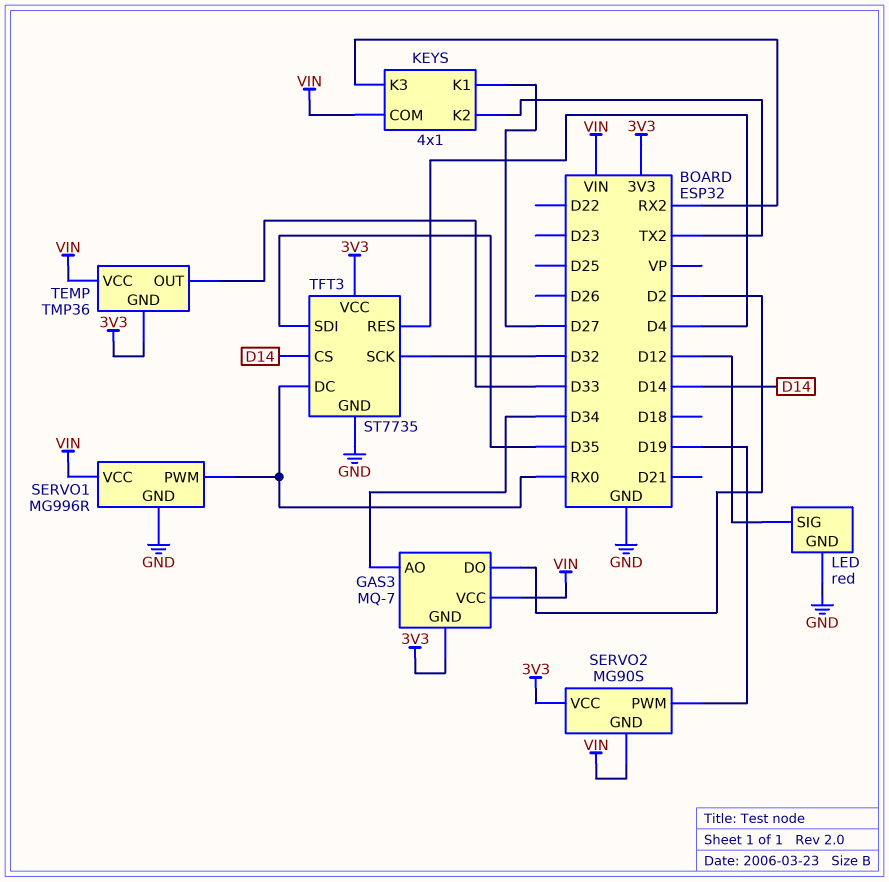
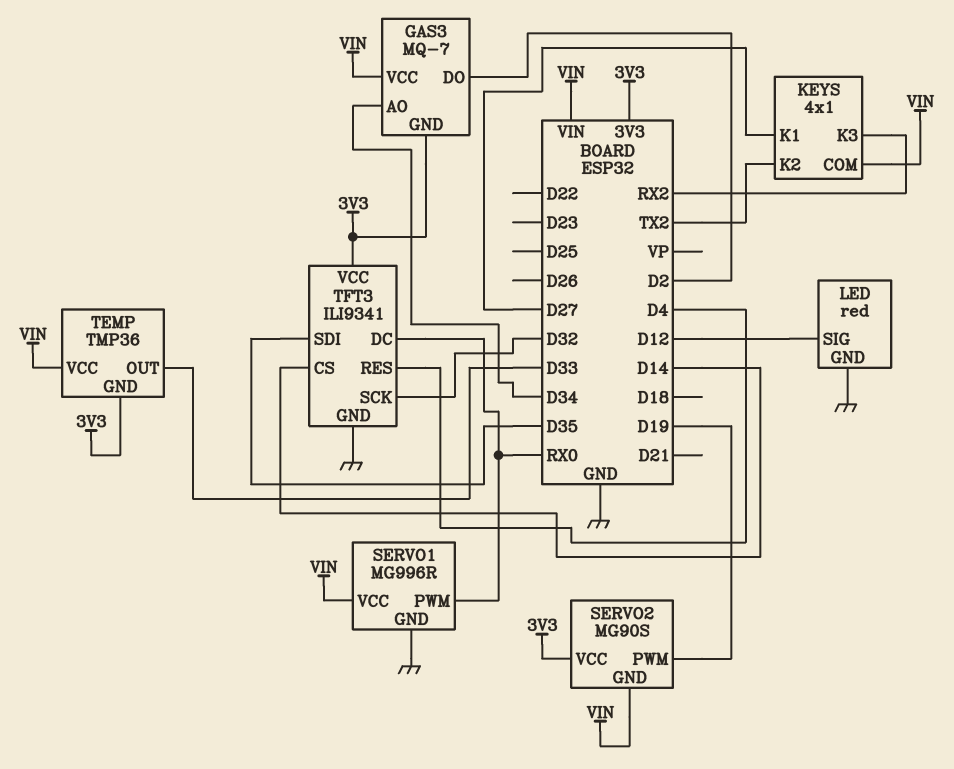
TFT3: ST7735 -> ILI9341

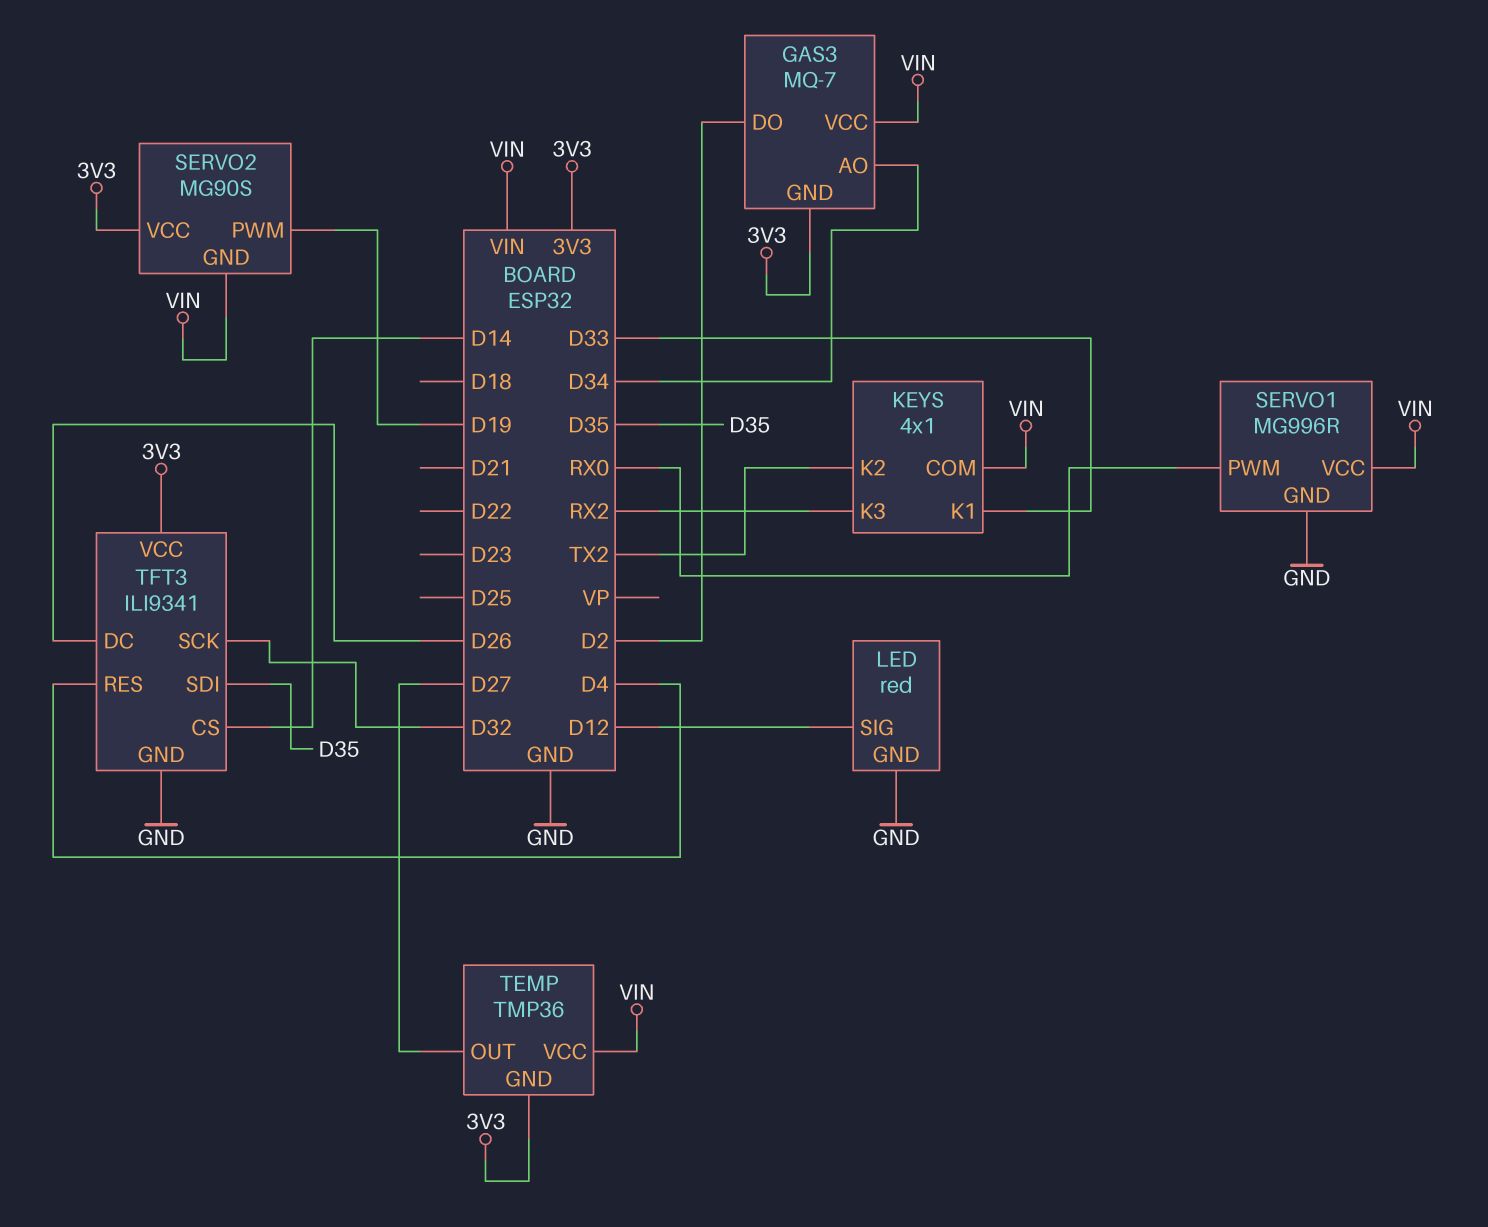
KEYS pin K1: D27 -> D33
TEMP pin OUT: D33 -> D27
TFT3 pin DC: RX0 -> D26

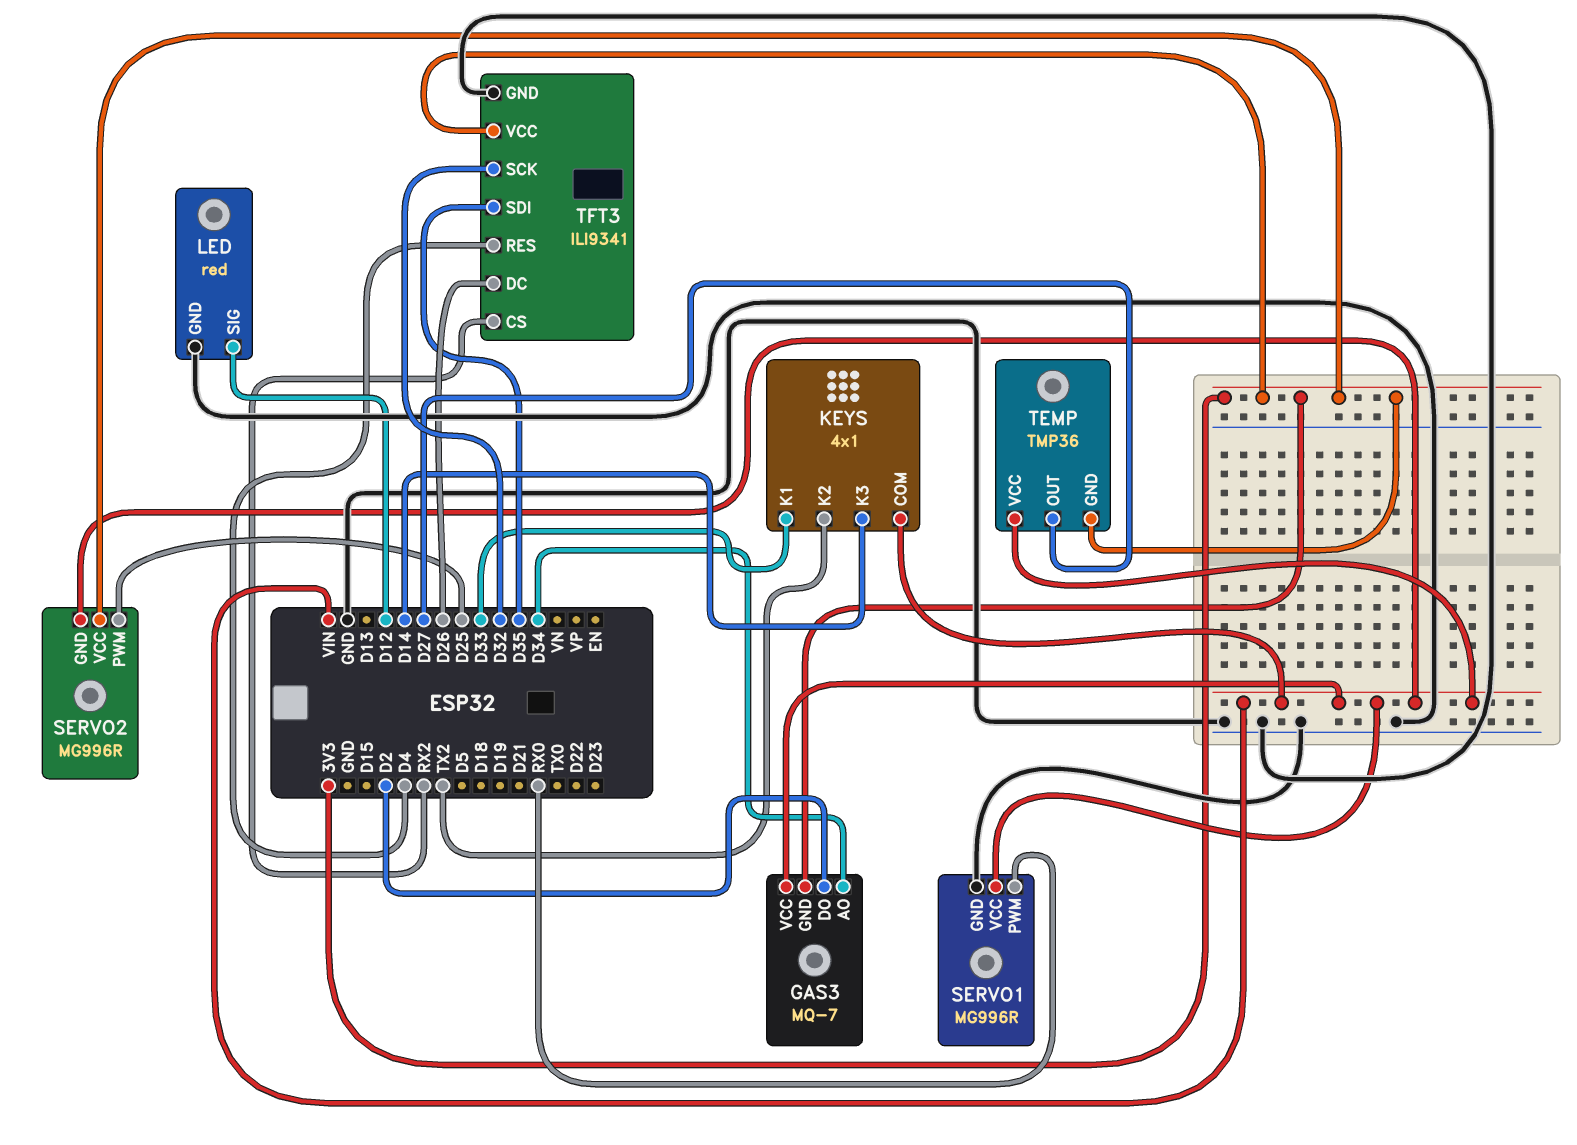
KEYS pin K3: RX2 -> D14
SERVO2: MG90S -> MG996R
SERVO2 pin PWM: D19 -> D25
TFT3 pin CS: D14 -> RX2

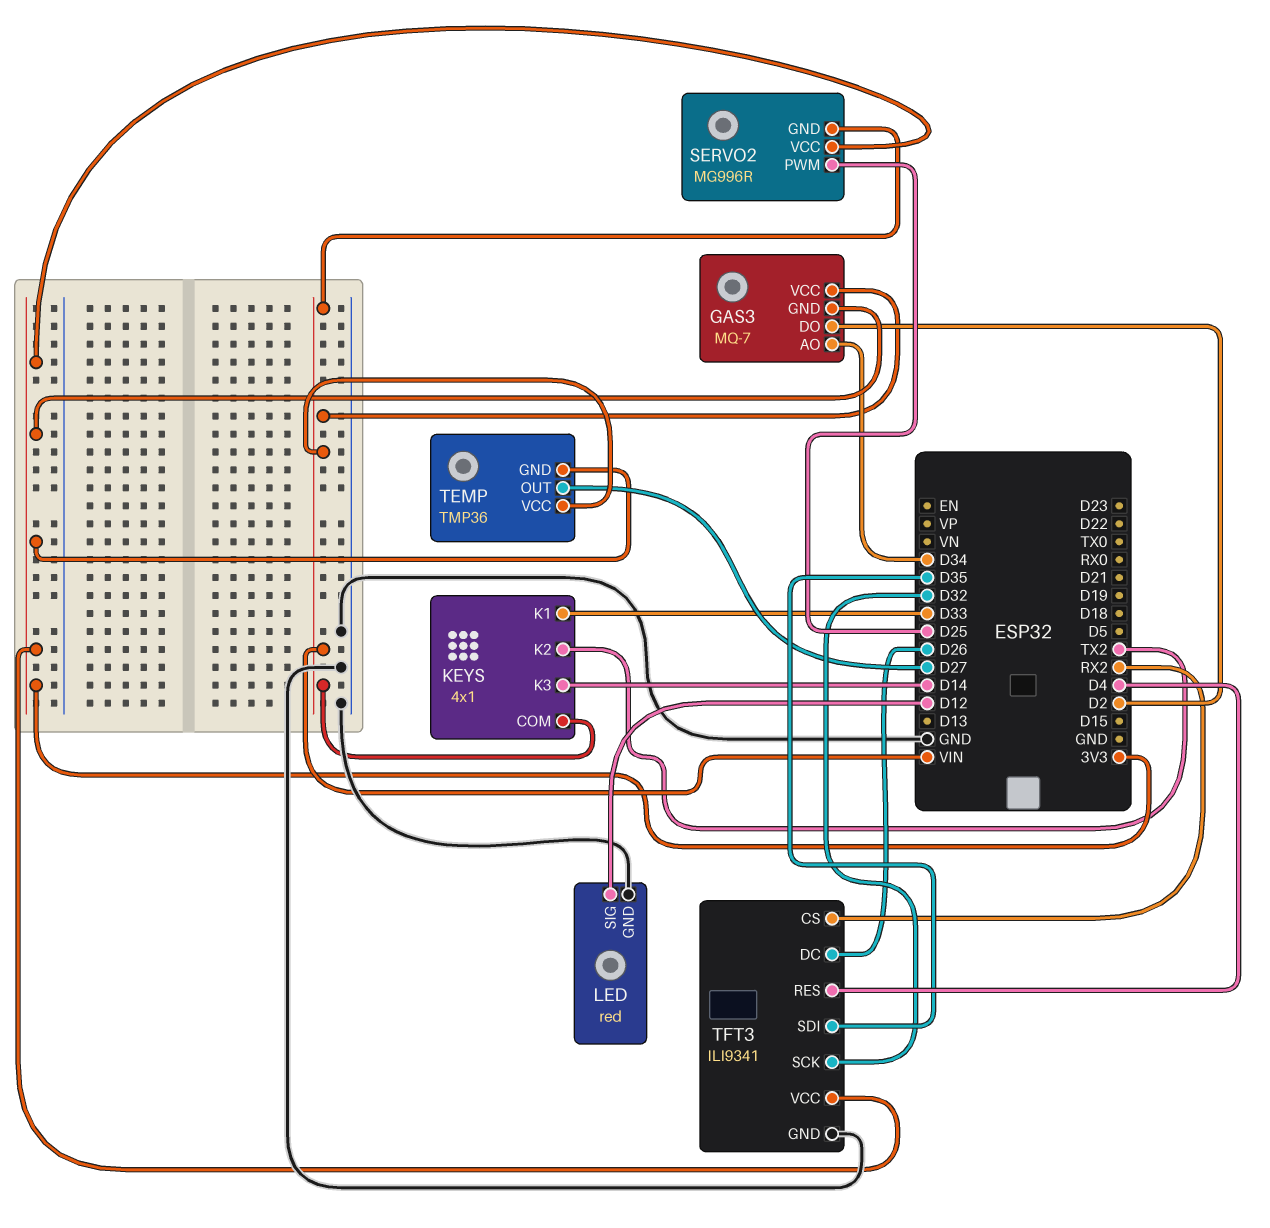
SERVO1: MG996R -> none
SERVO1 pin GND: GND -> none
SERVO1 pin PWM: RX0 -> none
SERVO1 pin VCC: VIN -> none

